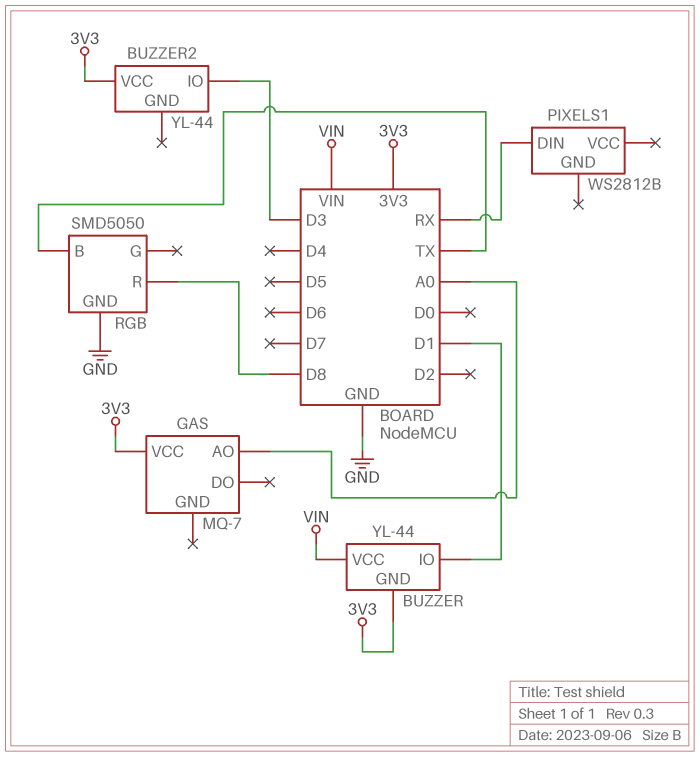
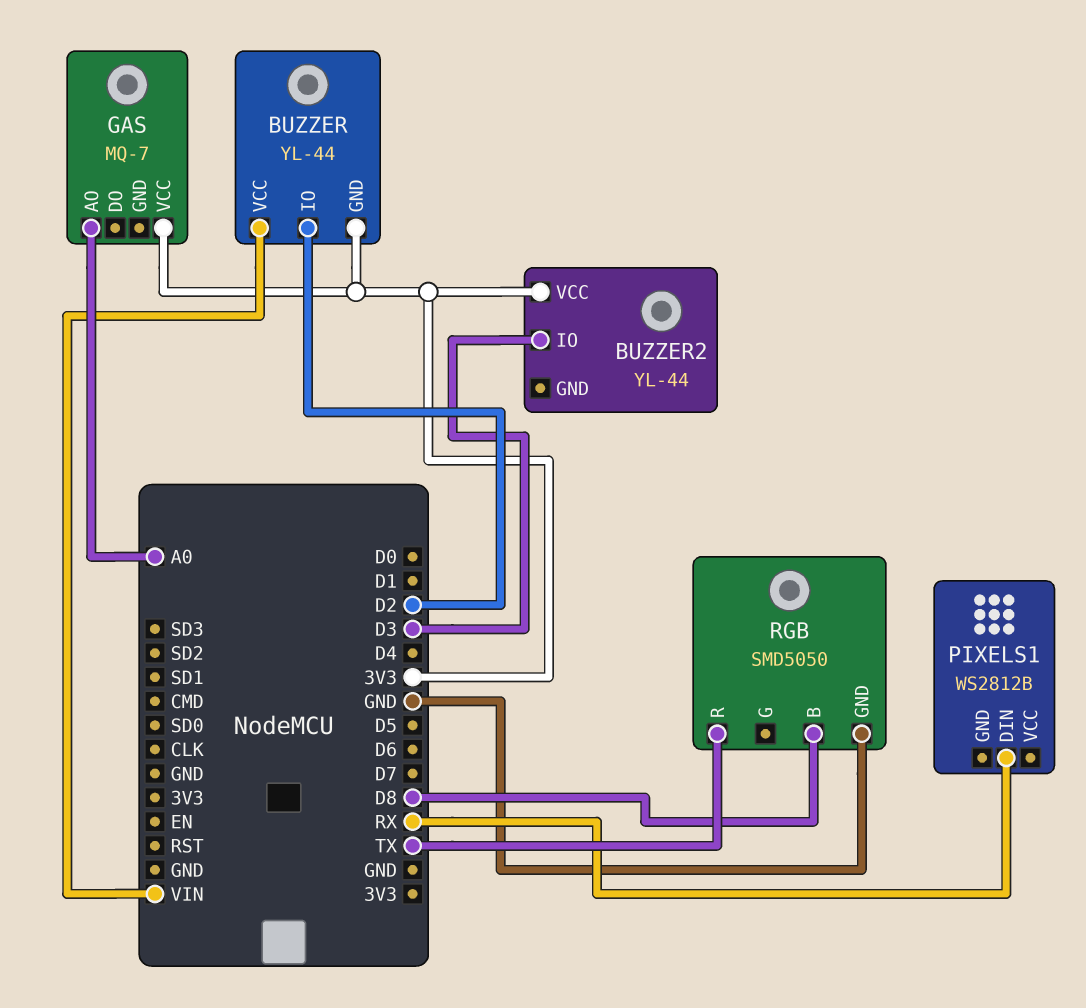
BUZZER pin IO: D1 -> D2
RGB pin B: TX -> D8
RGB pin R: D8 -> TX

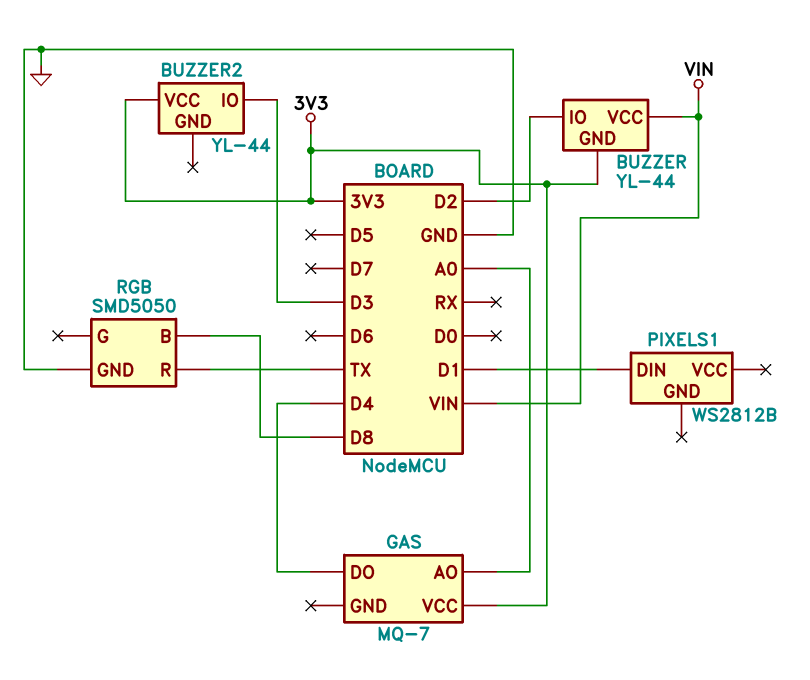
GAS pin DO: none -> D4
PIXELS1 pin DIN: RX -> D1

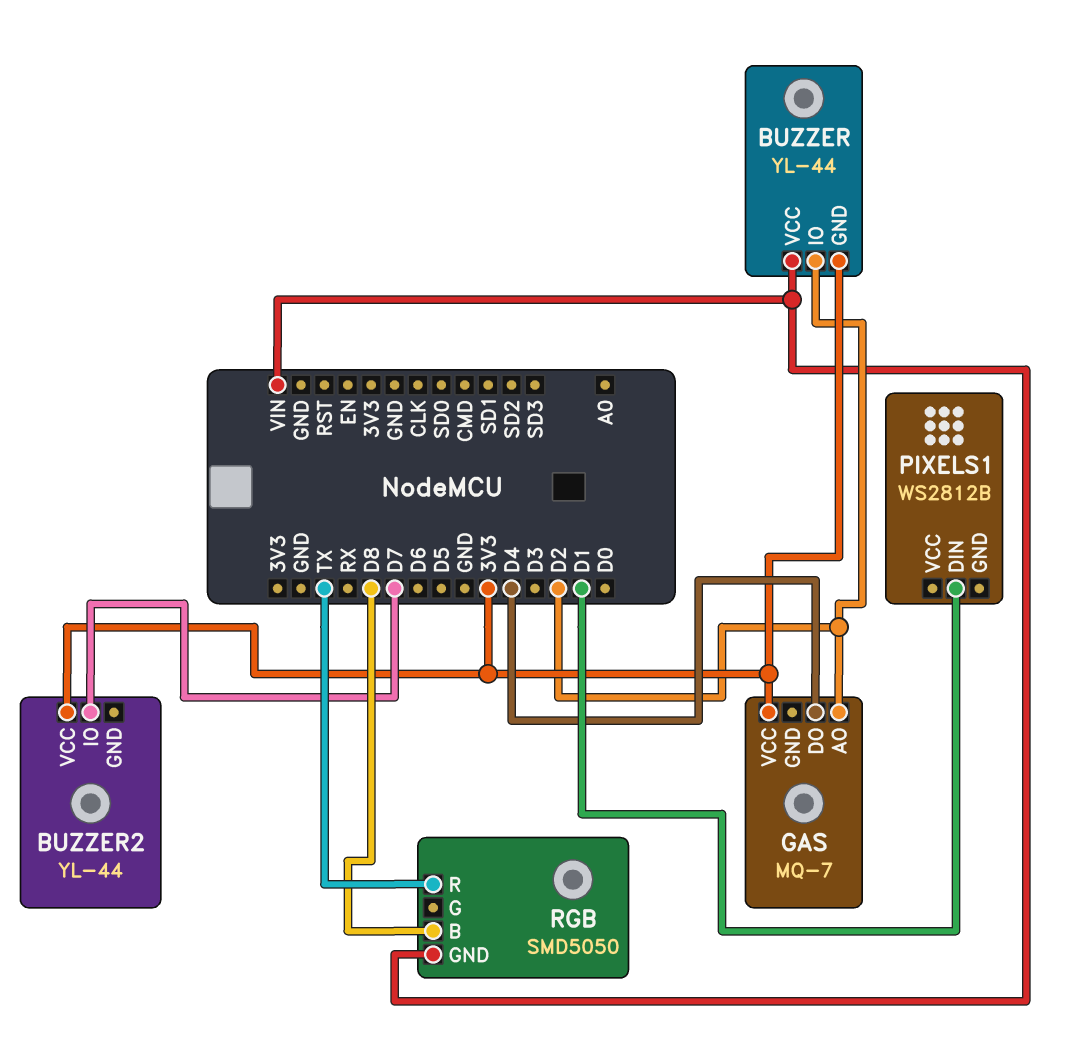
BUZZER2 pin IO: D3 -> D7
GAS pin AO: A0 -> D2
RGB pin GND: GND -> VIN

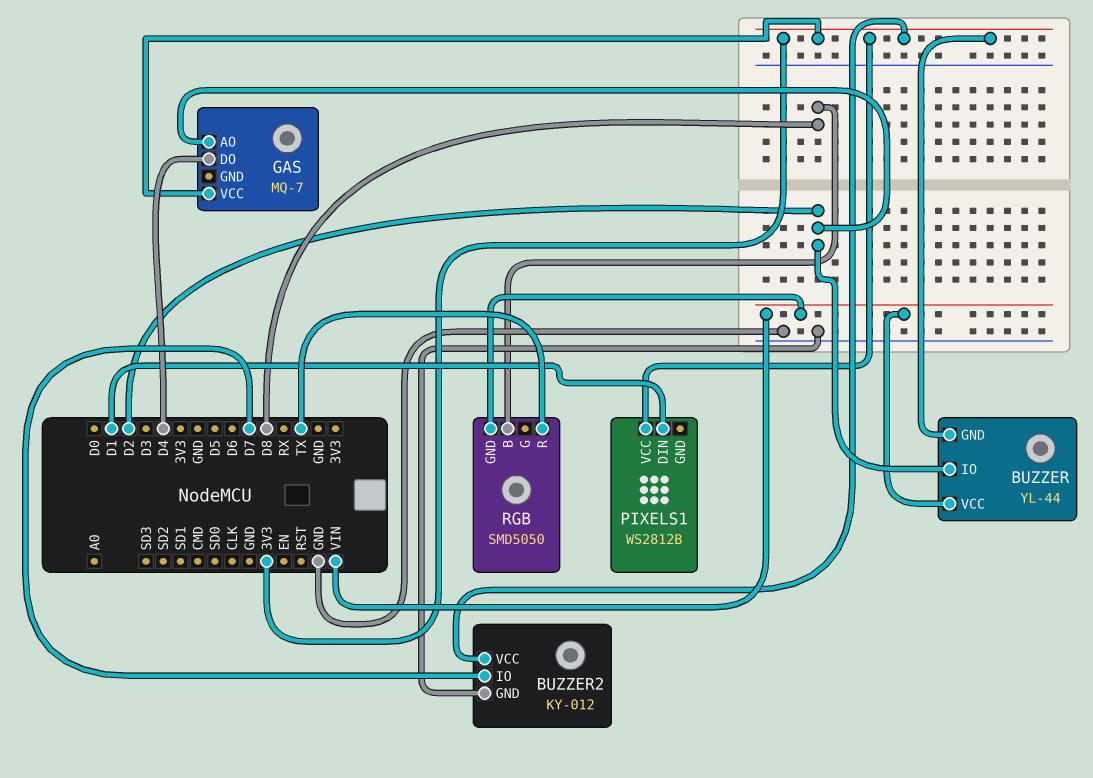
BUZZER2: YL-44 -> KY-012
BUZZER2 pin GND: none -> GND
PIXELS1 pin VCC: none -> 3V3

